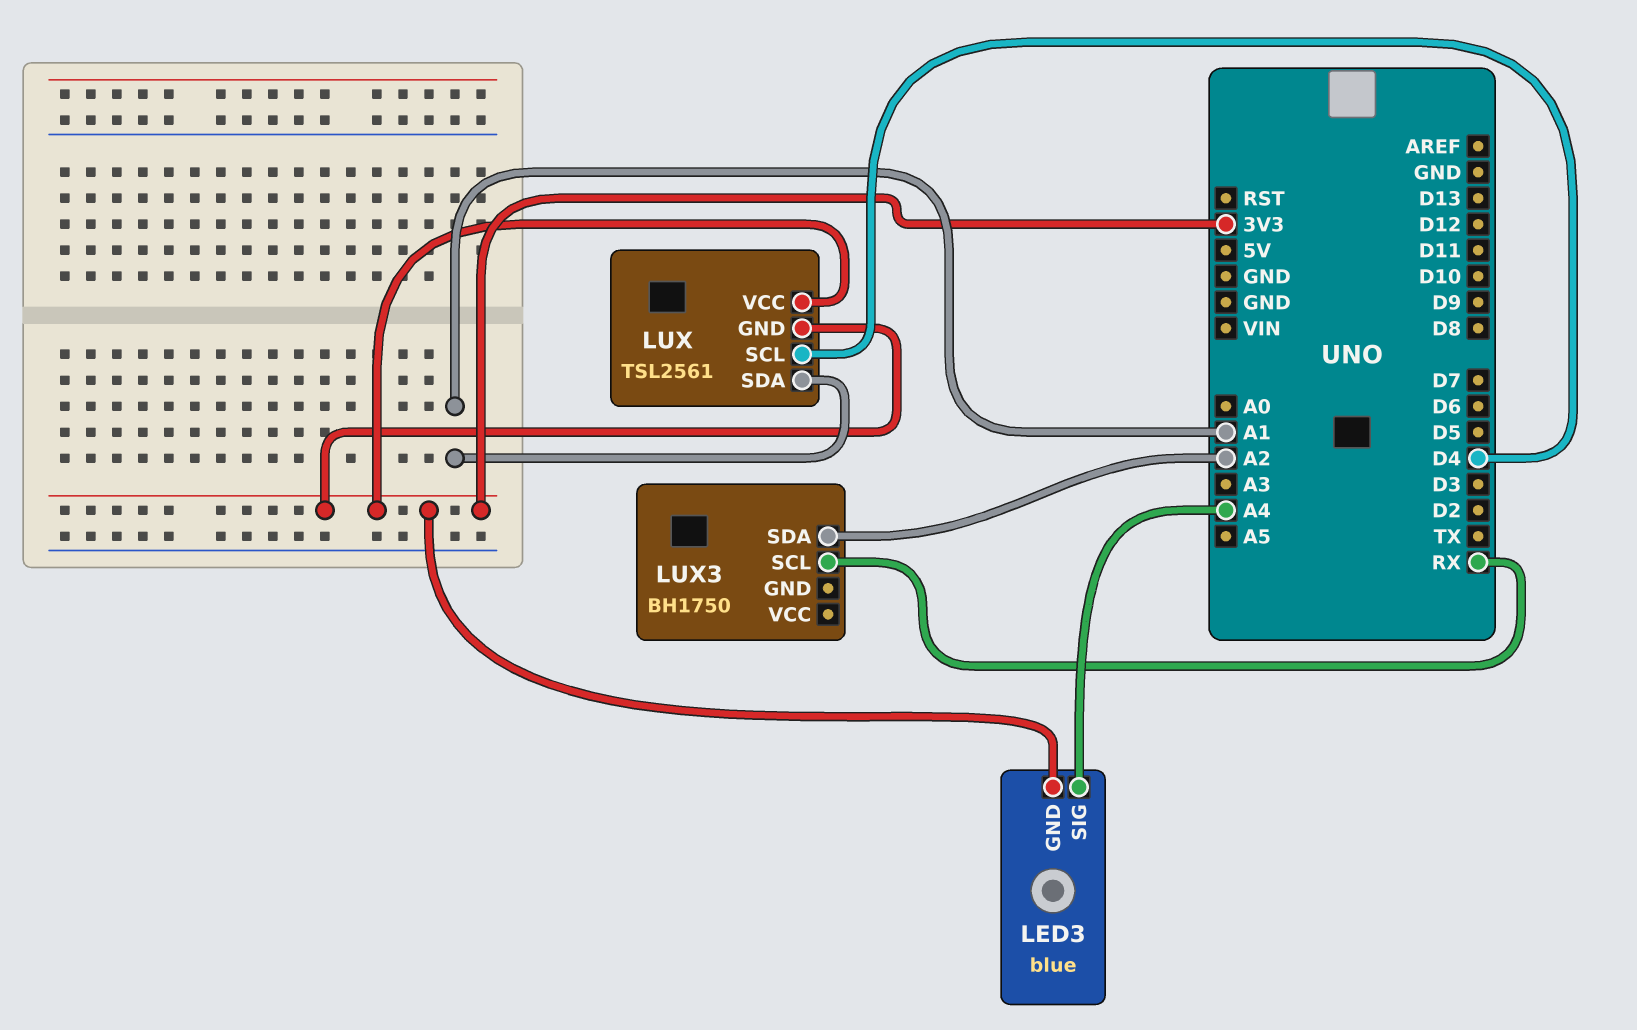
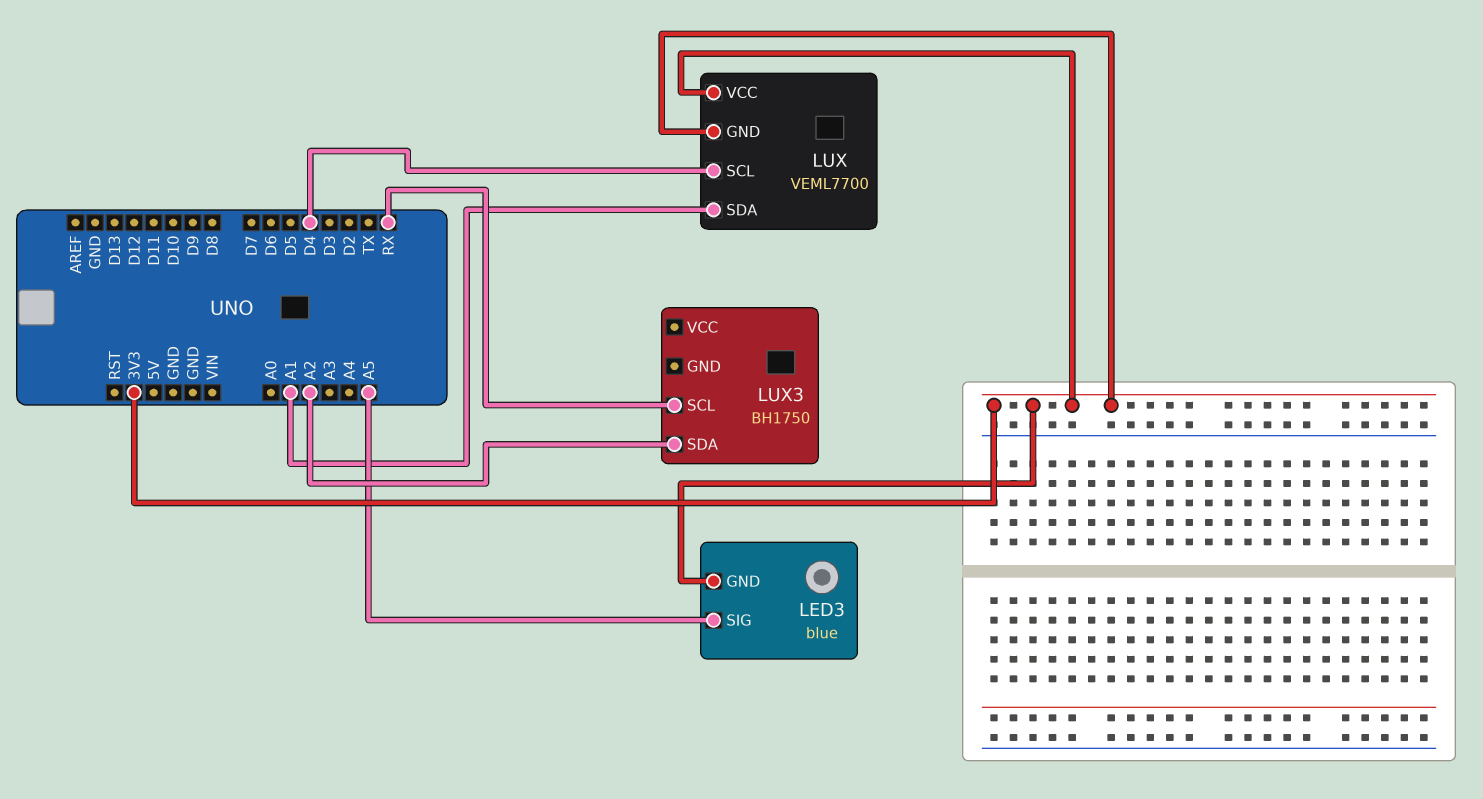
LED3 pin SIG: A4 -> A5
LUX: TSL2561 -> VEML7700

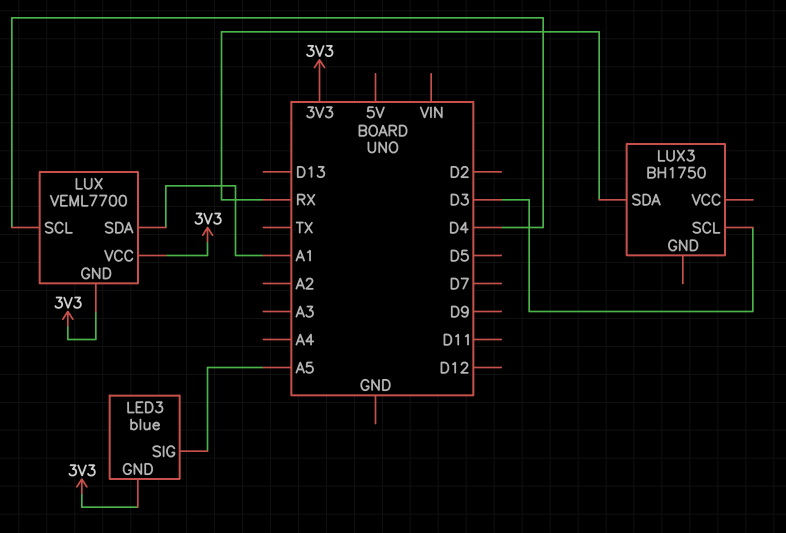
LUX3 pin SCL: RX -> D3
LUX3 pin SDA: A2 -> RX

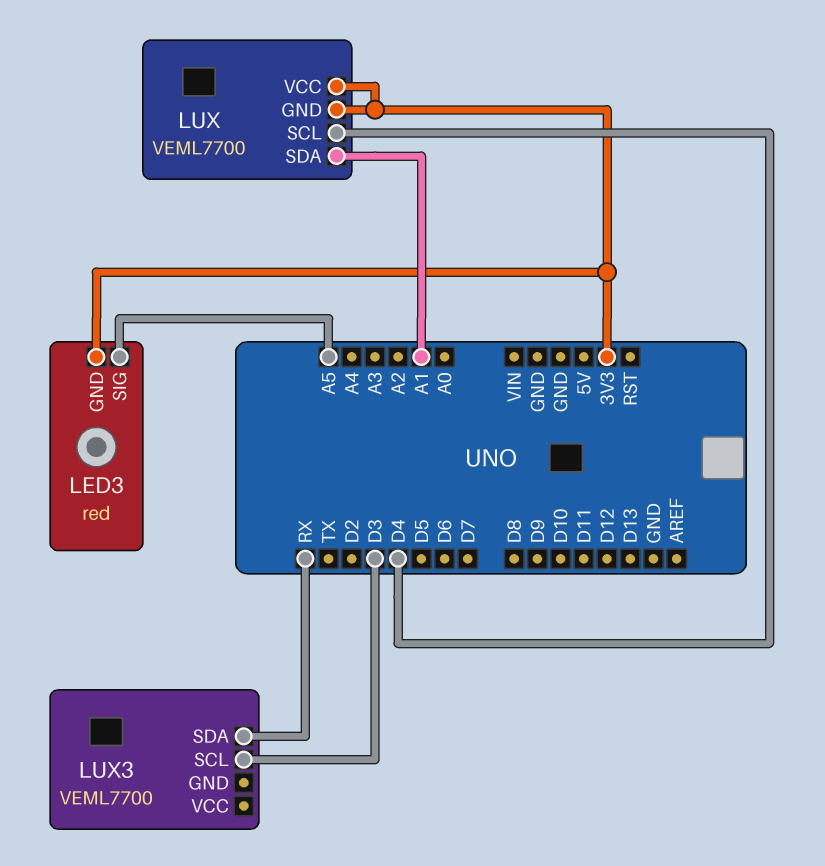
LED3: blue -> red
LUX3: BH1750 -> VEML7700

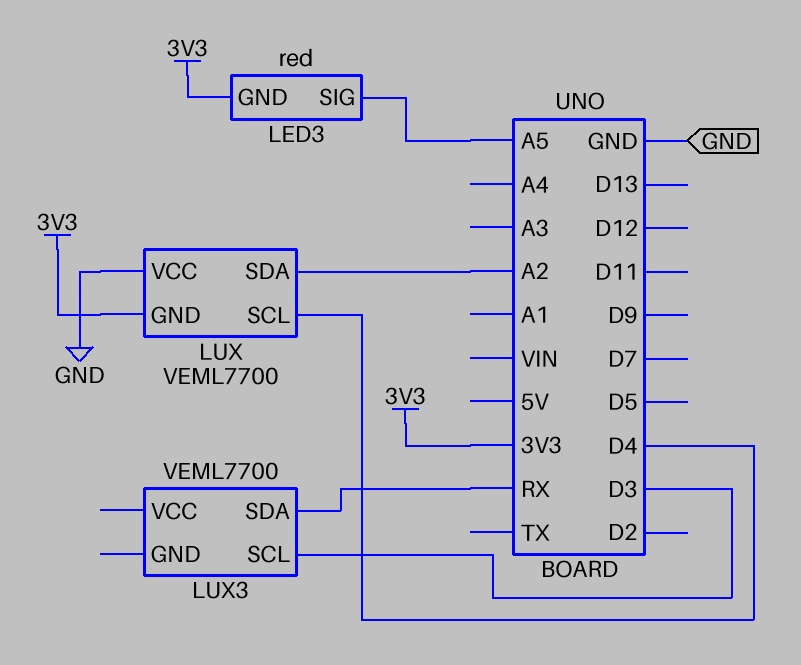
LUX pin SDA: A1 -> A2
LUX pin VCC: 3V3 -> GND

